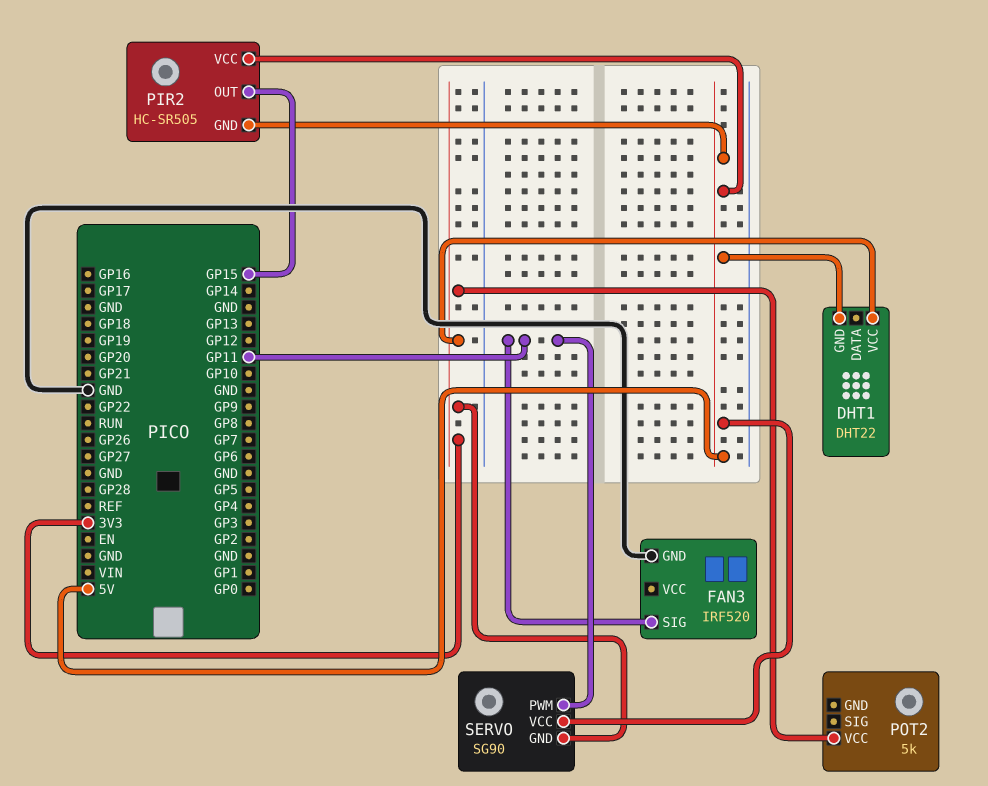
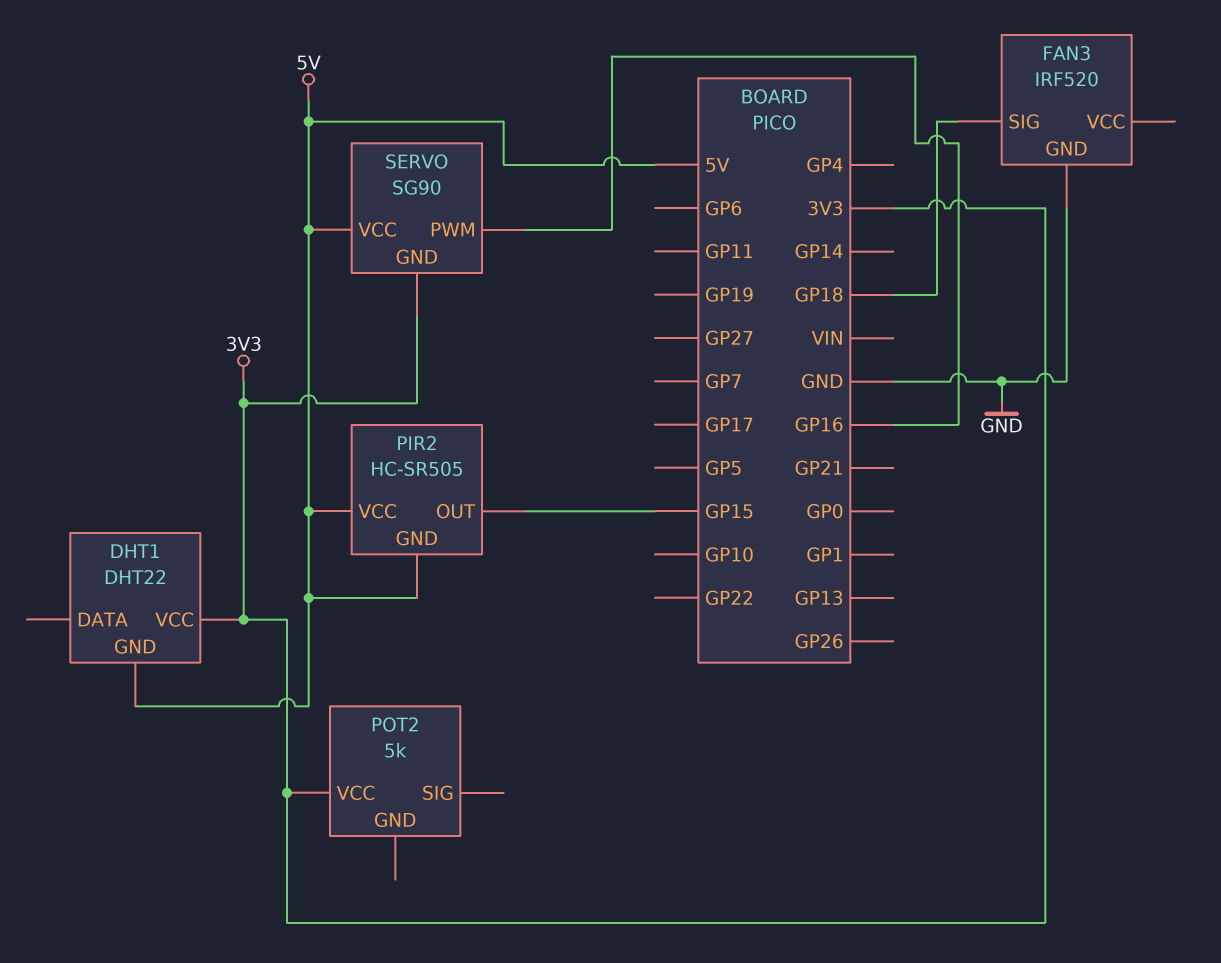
FAN3 pin SIG: GP11 -> GP18
SERVO pin PWM: GP11 -> GP16

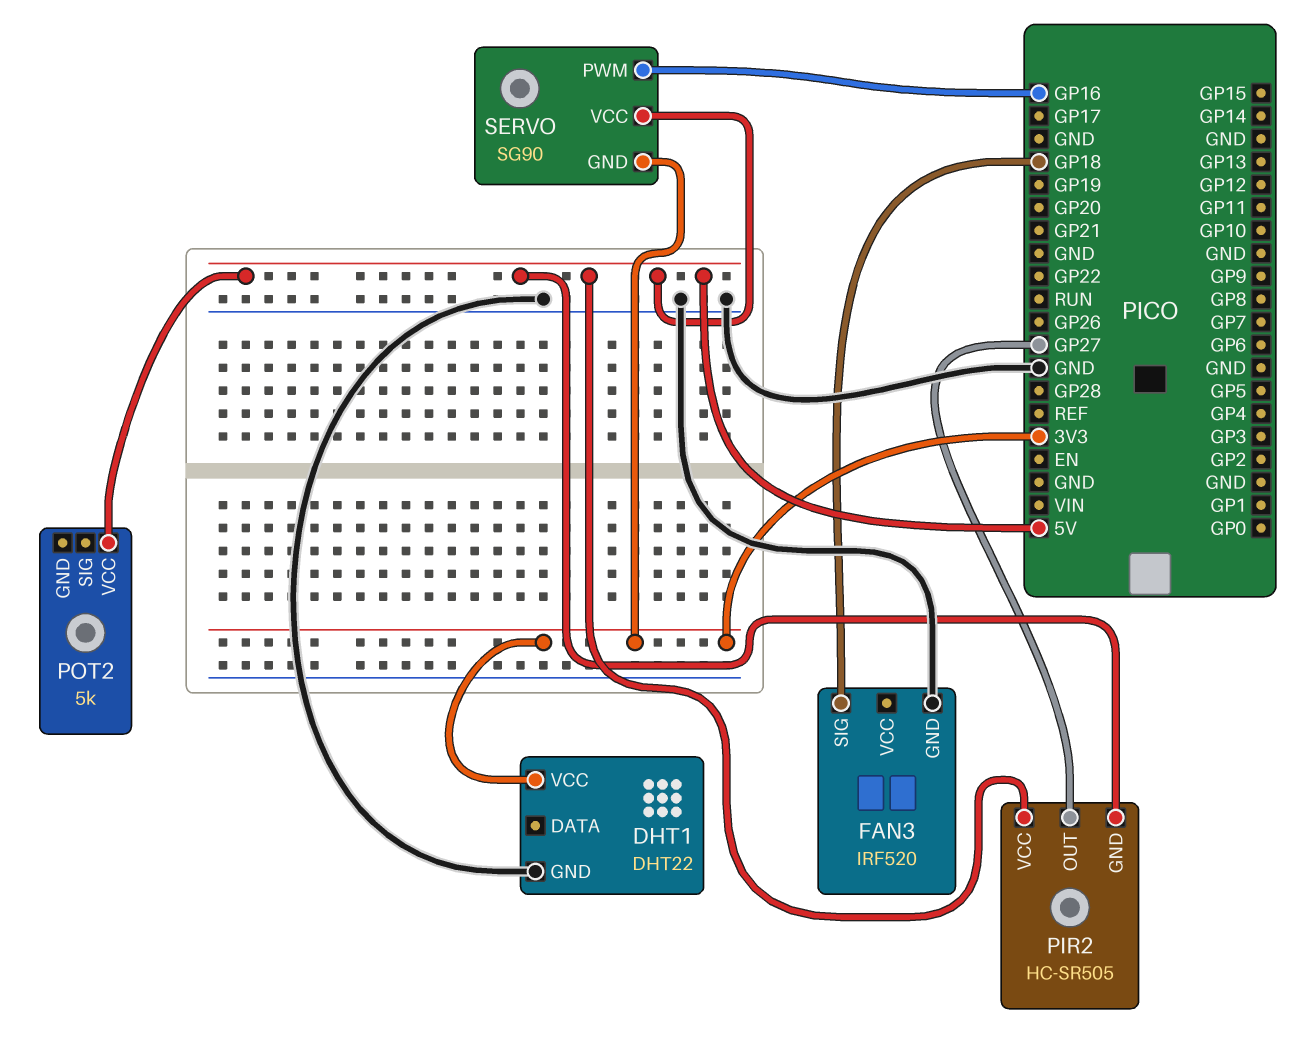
DHT1 pin GND: 5V -> GND
PIR2 pin OUT: GP15 -> GP27
POT2 pin VCC: 3V3 -> 5V

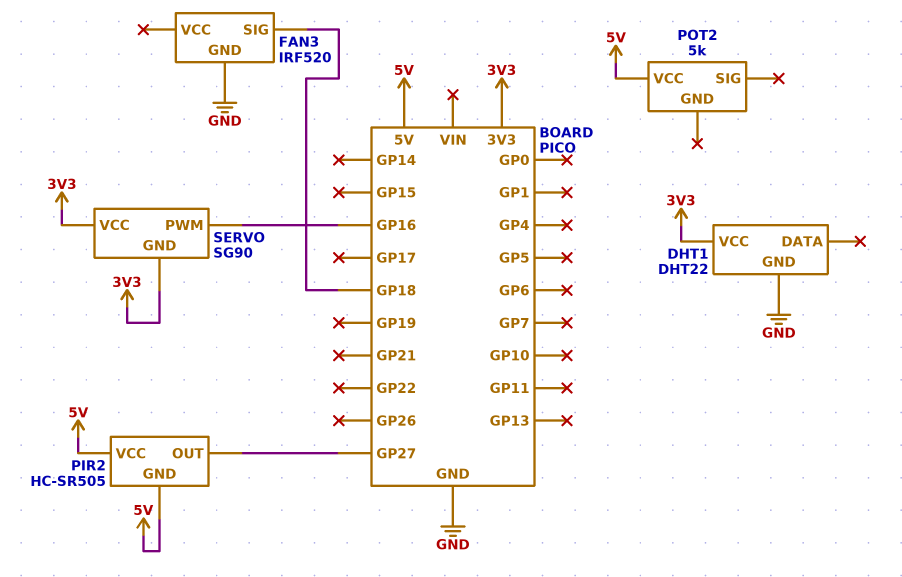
SERVO pin VCC: 5V -> 3V3

